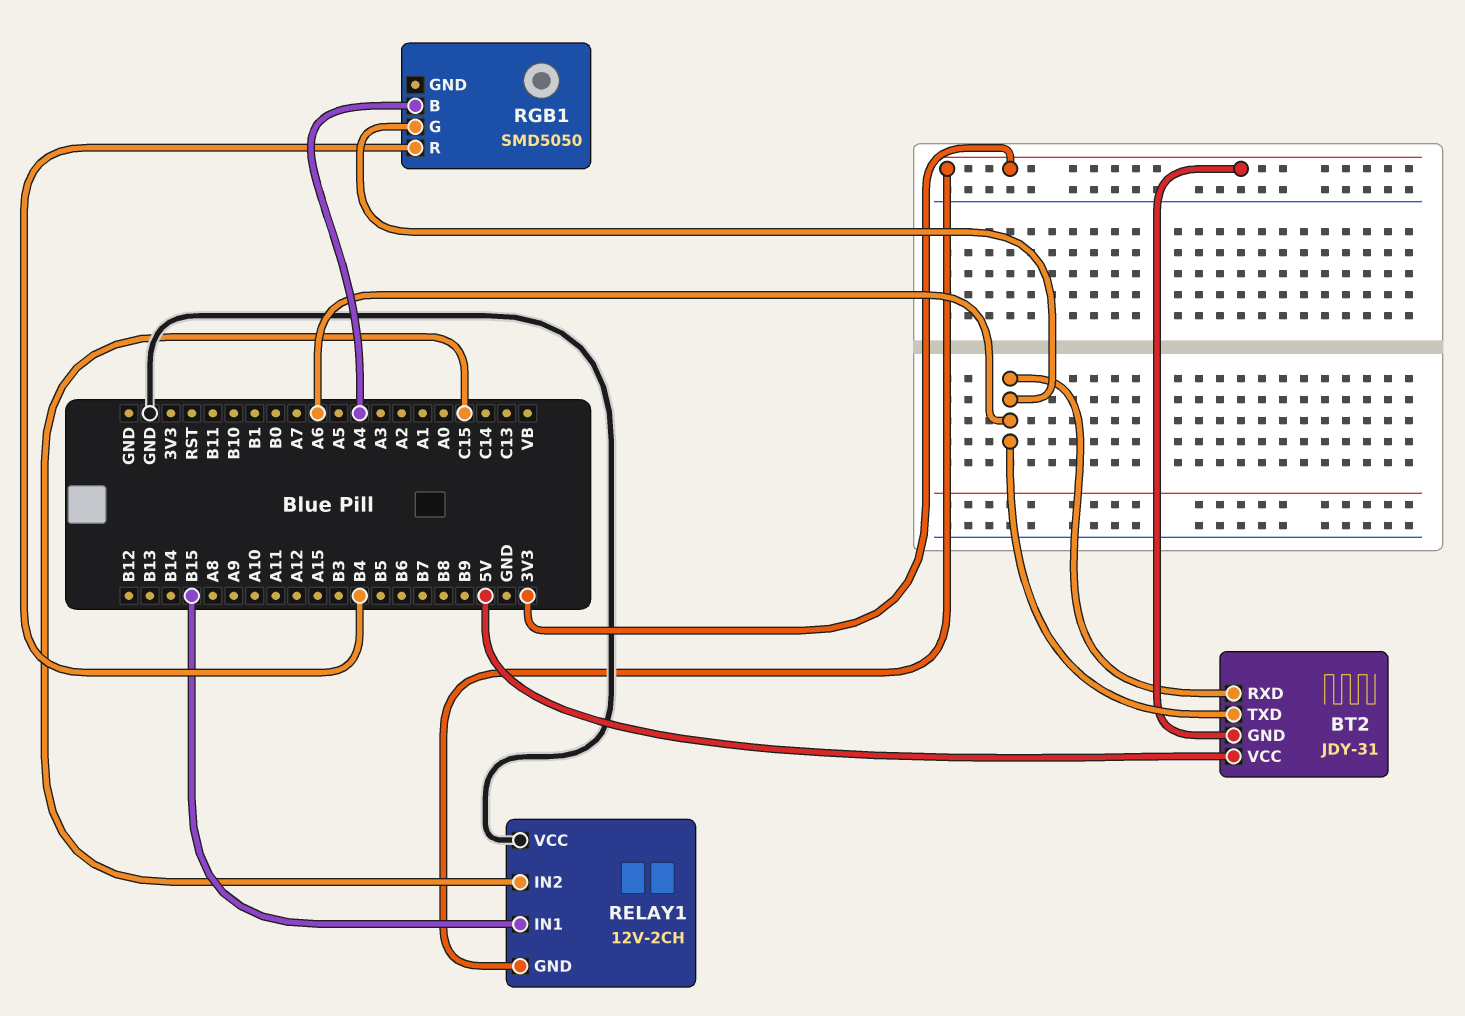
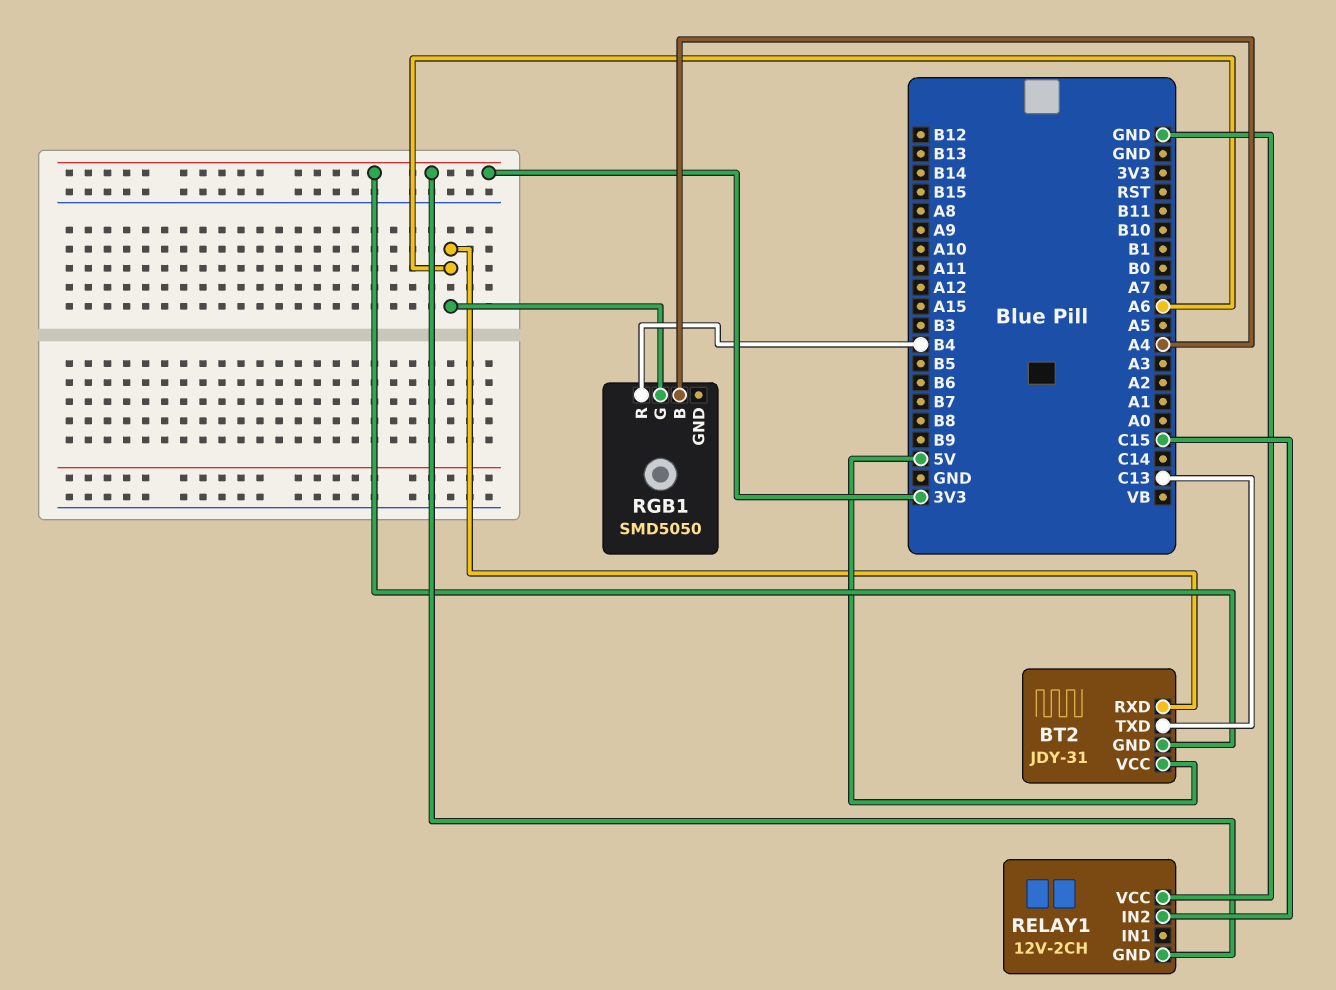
BT2 pin TXD: A6 -> C13
RELAY1 pin IN1: B15 -> none

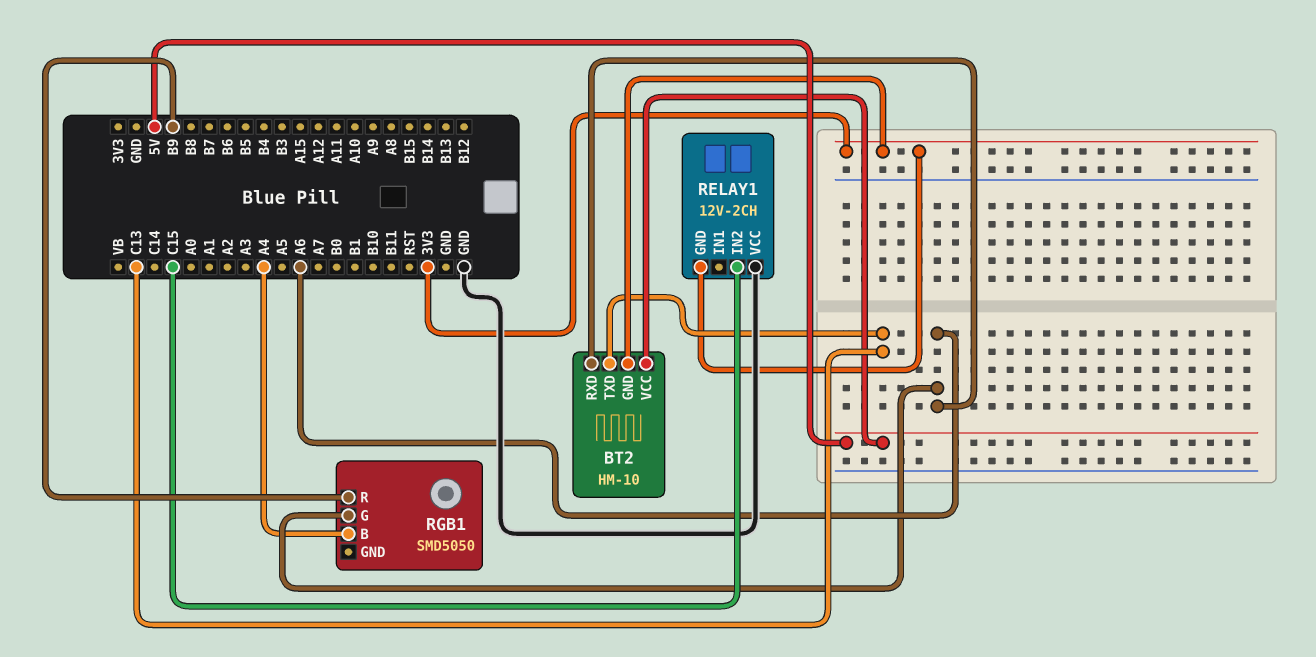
BT2: JDY-31 -> HM-10
RGB1 pin R: B4 -> B9

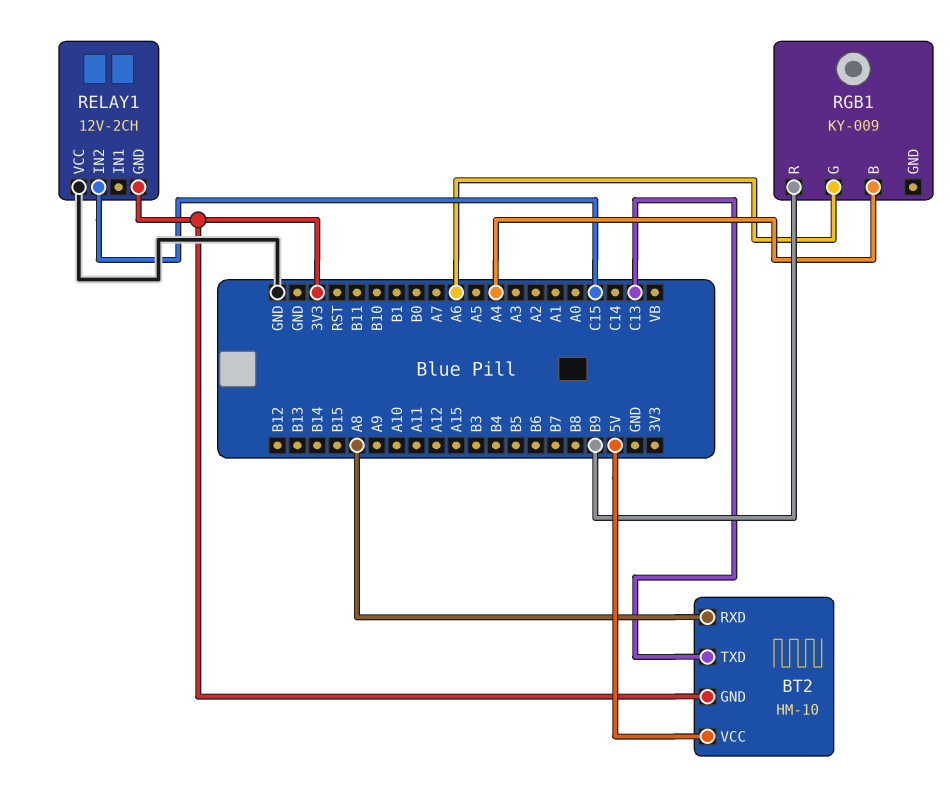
BT2 pin RXD: A6 -> A8
RGB1: SMD5050 -> KY-009

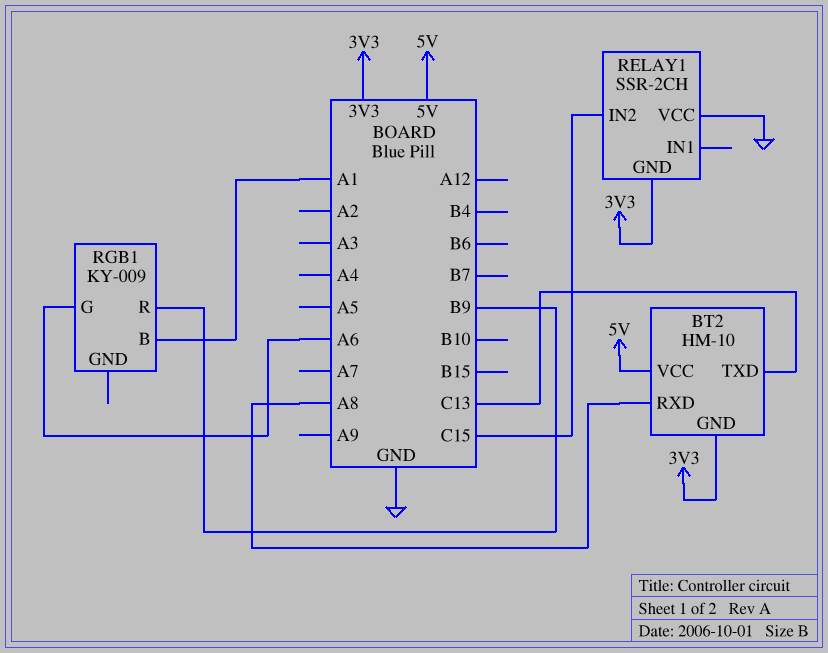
RELAY1: 12V-2CH -> SSR-2CH
RGB1 pin B: A4 -> A1

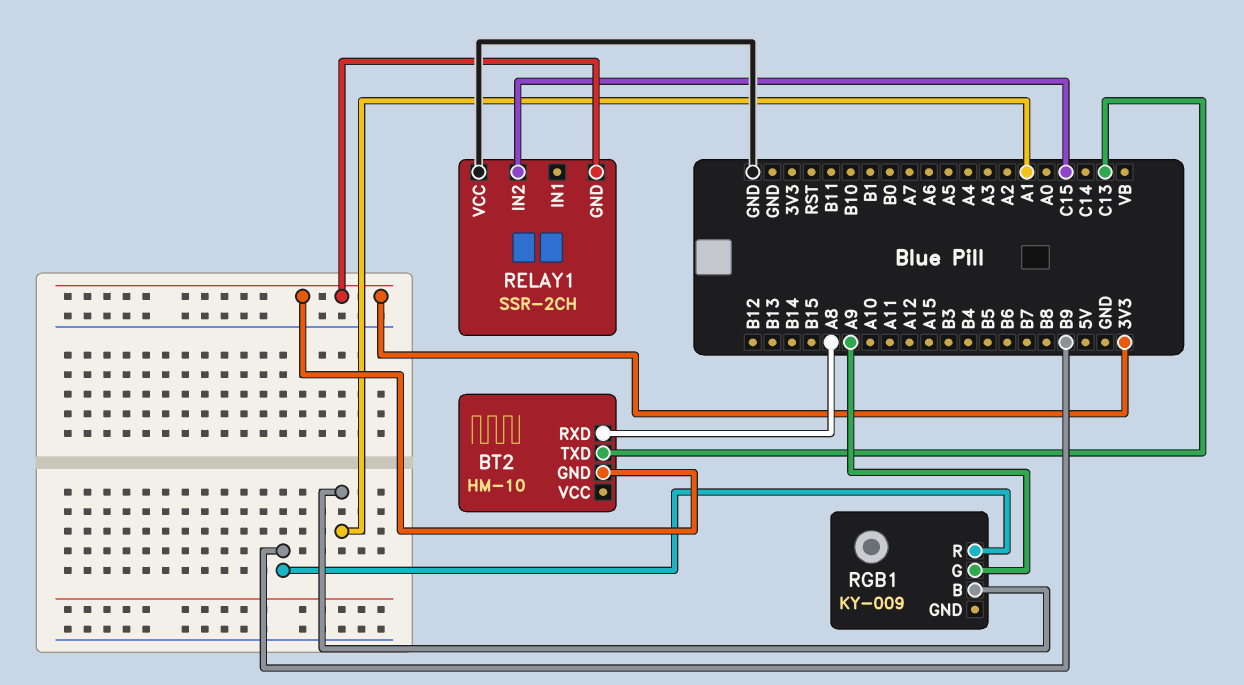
BT2 pin VCC: 5V -> none
RGB1 pin G: A6 -> A9

